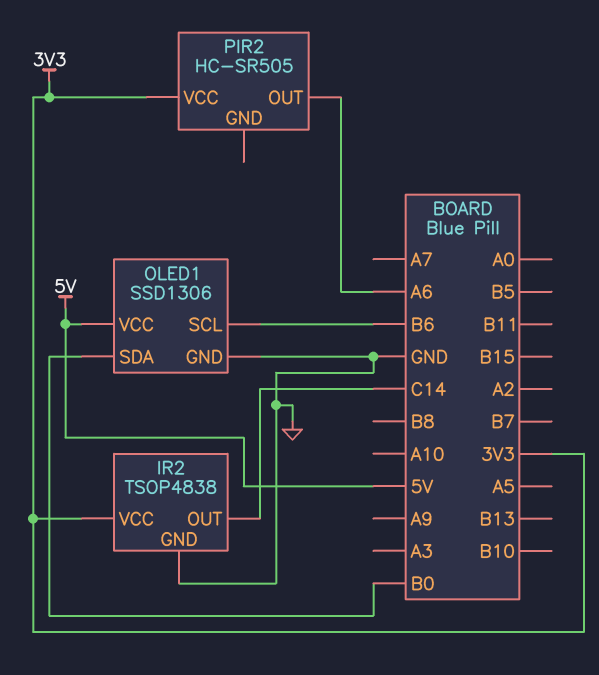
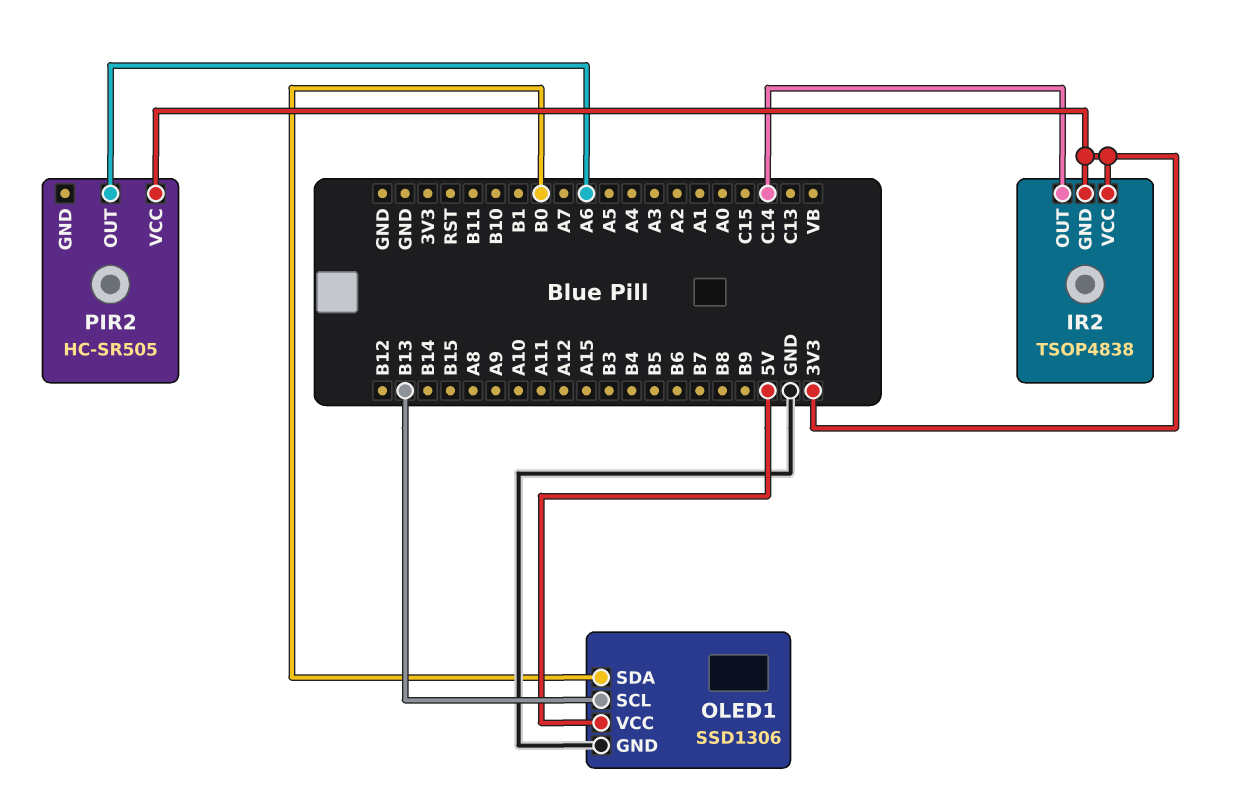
IR2 pin GND: GND -> 3V3
OLED1 pin SCL: B6 -> B13

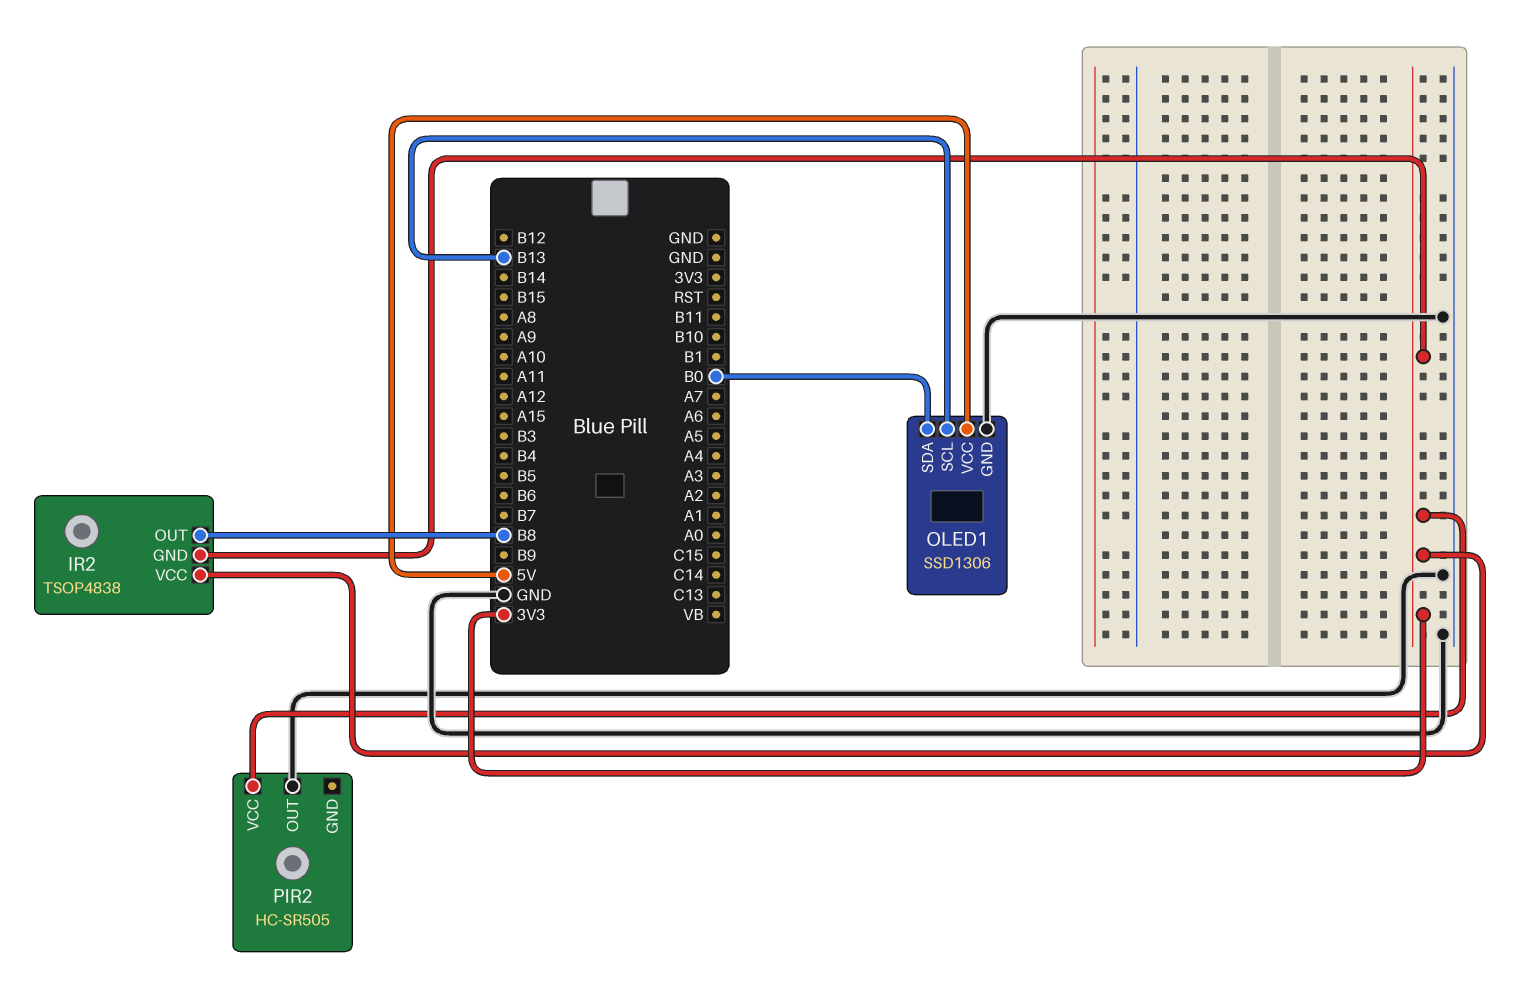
IR2 pin OUT: C14 -> B8
PIR2 pin OUT: A6 -> GND

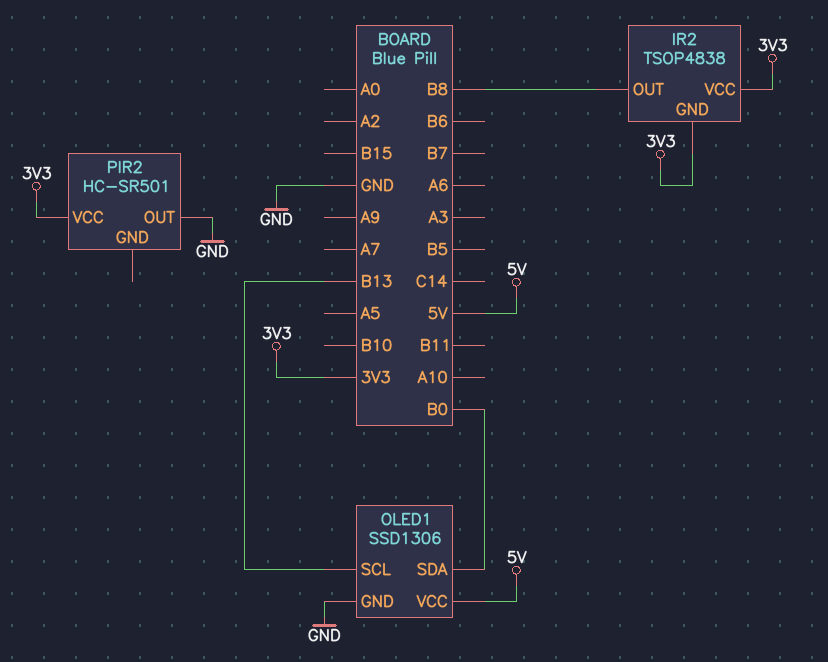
PIR2: HC-SR505 -> HC-SR501

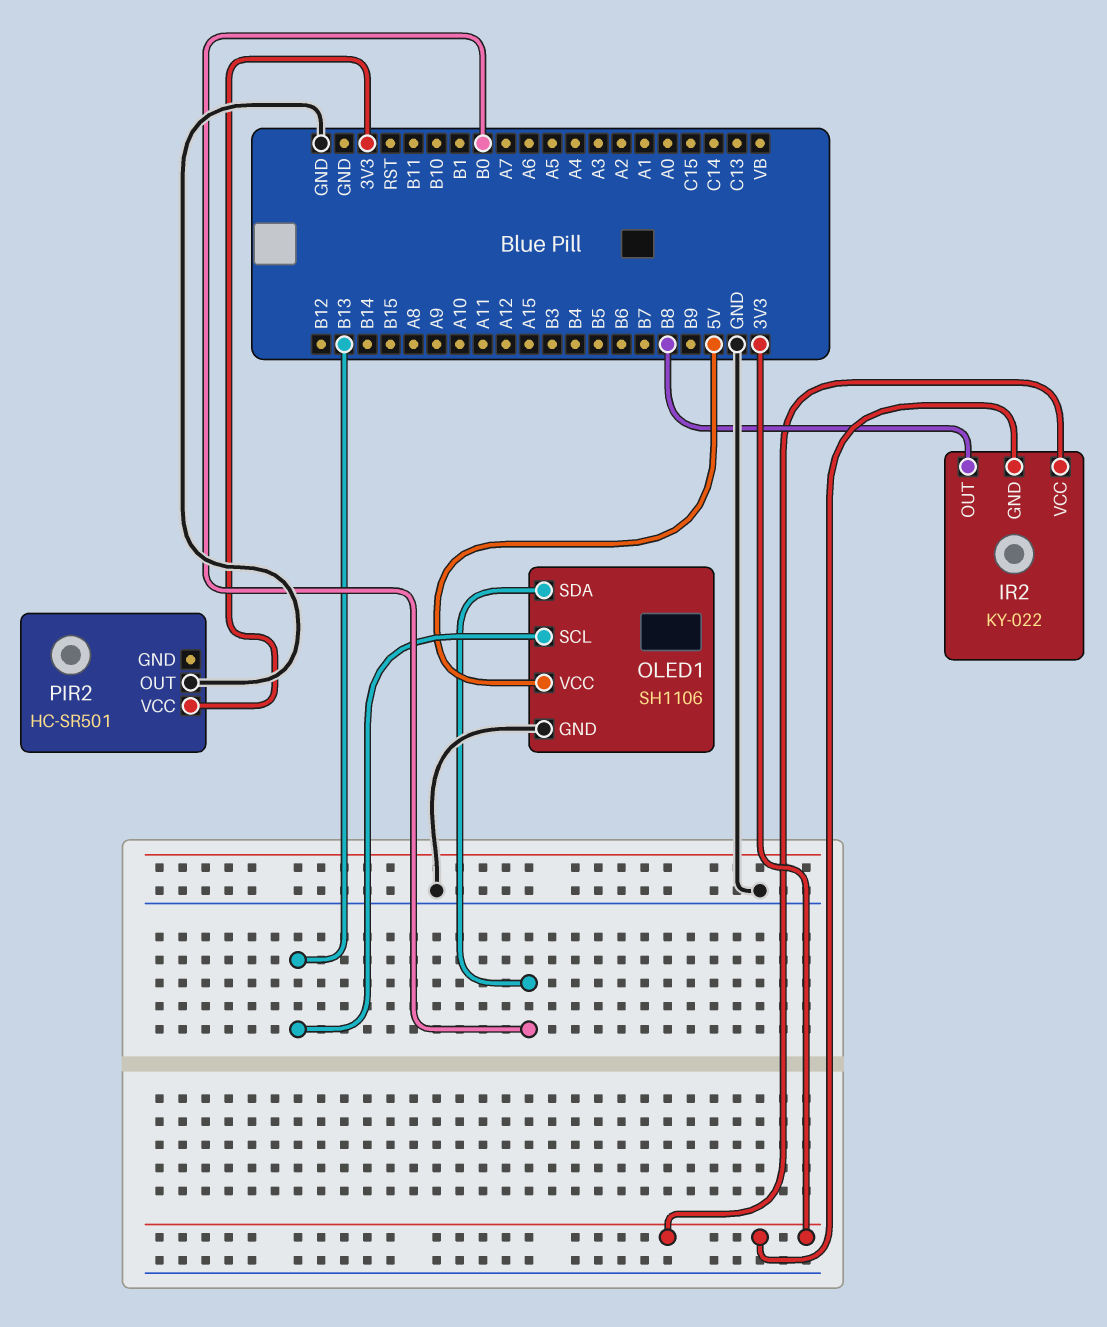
IR2: TSOP4838 -> KY-022
OLED1: SSD1306 -> SH1106

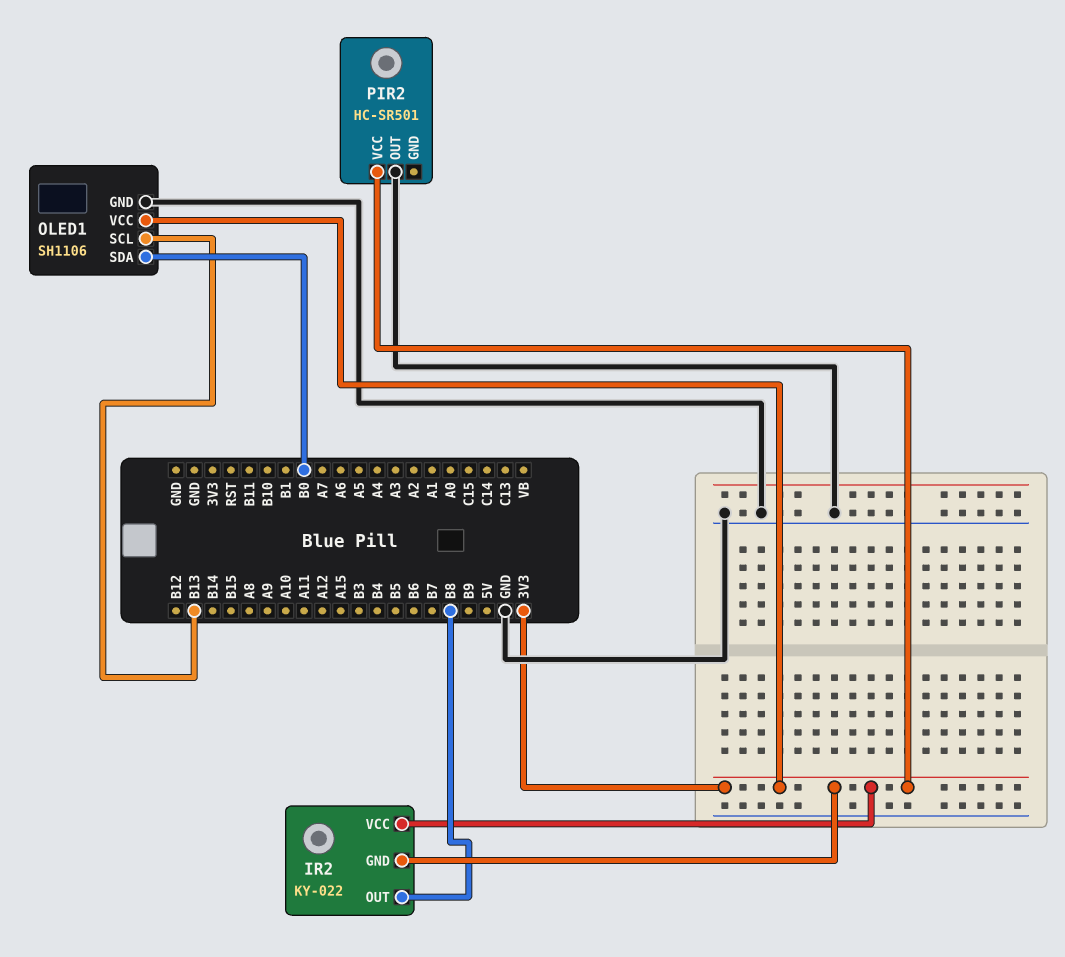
OLED1 pin VCC: 5V -> 3V3

